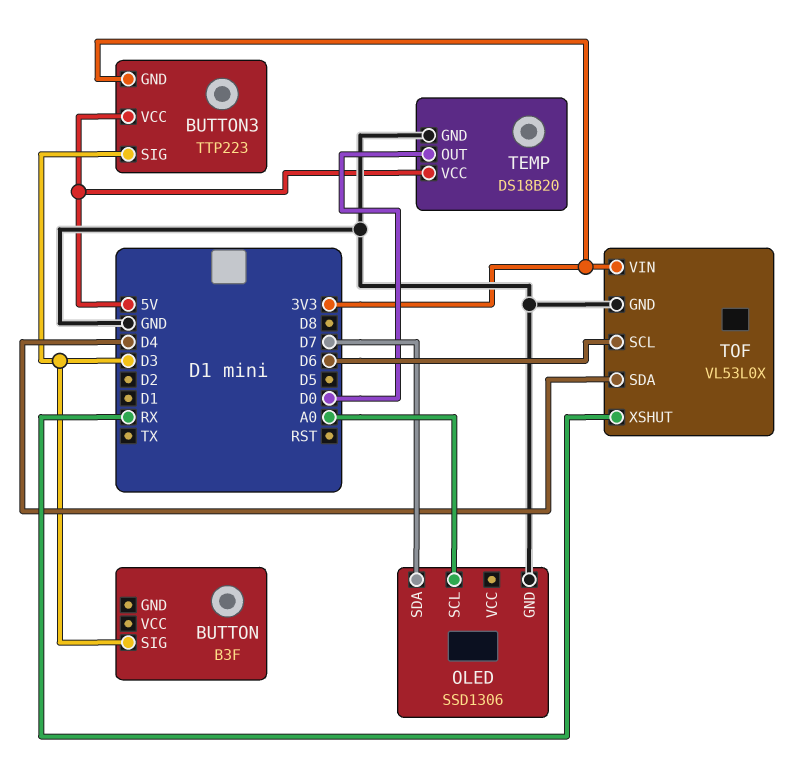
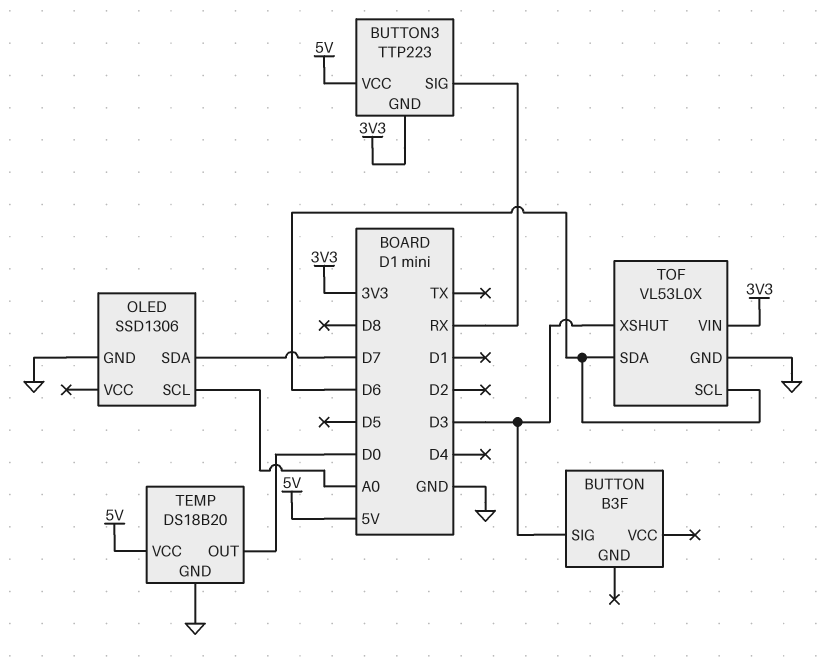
BUTTON3 pin SIG: D3 -> RX
TOF pin SDA: D4 -> D6
TOF pin XSHUT: RX -> D3

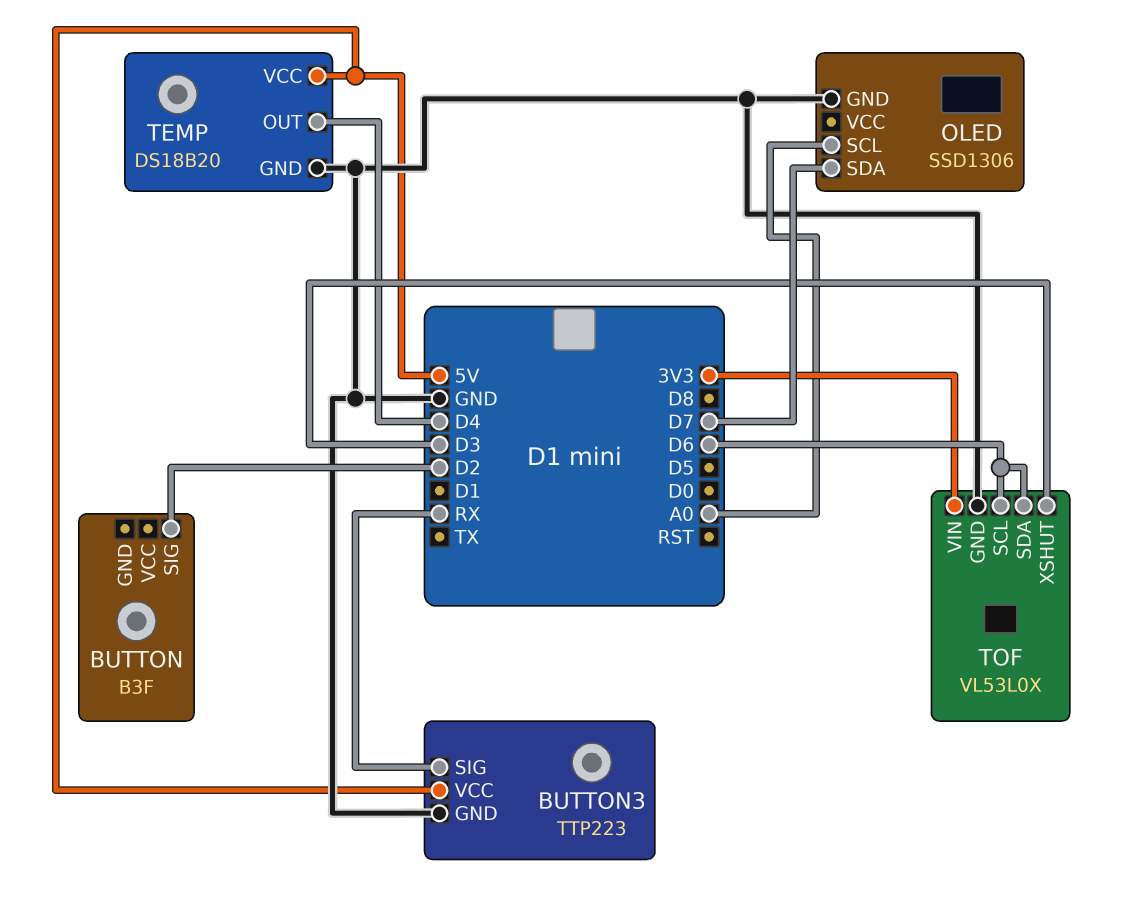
BUTTON pin SIG: D3 -> D2
BUTTON3 pin GND: 3V3 -> GND
TEMP pin OUT: D0 -> D4

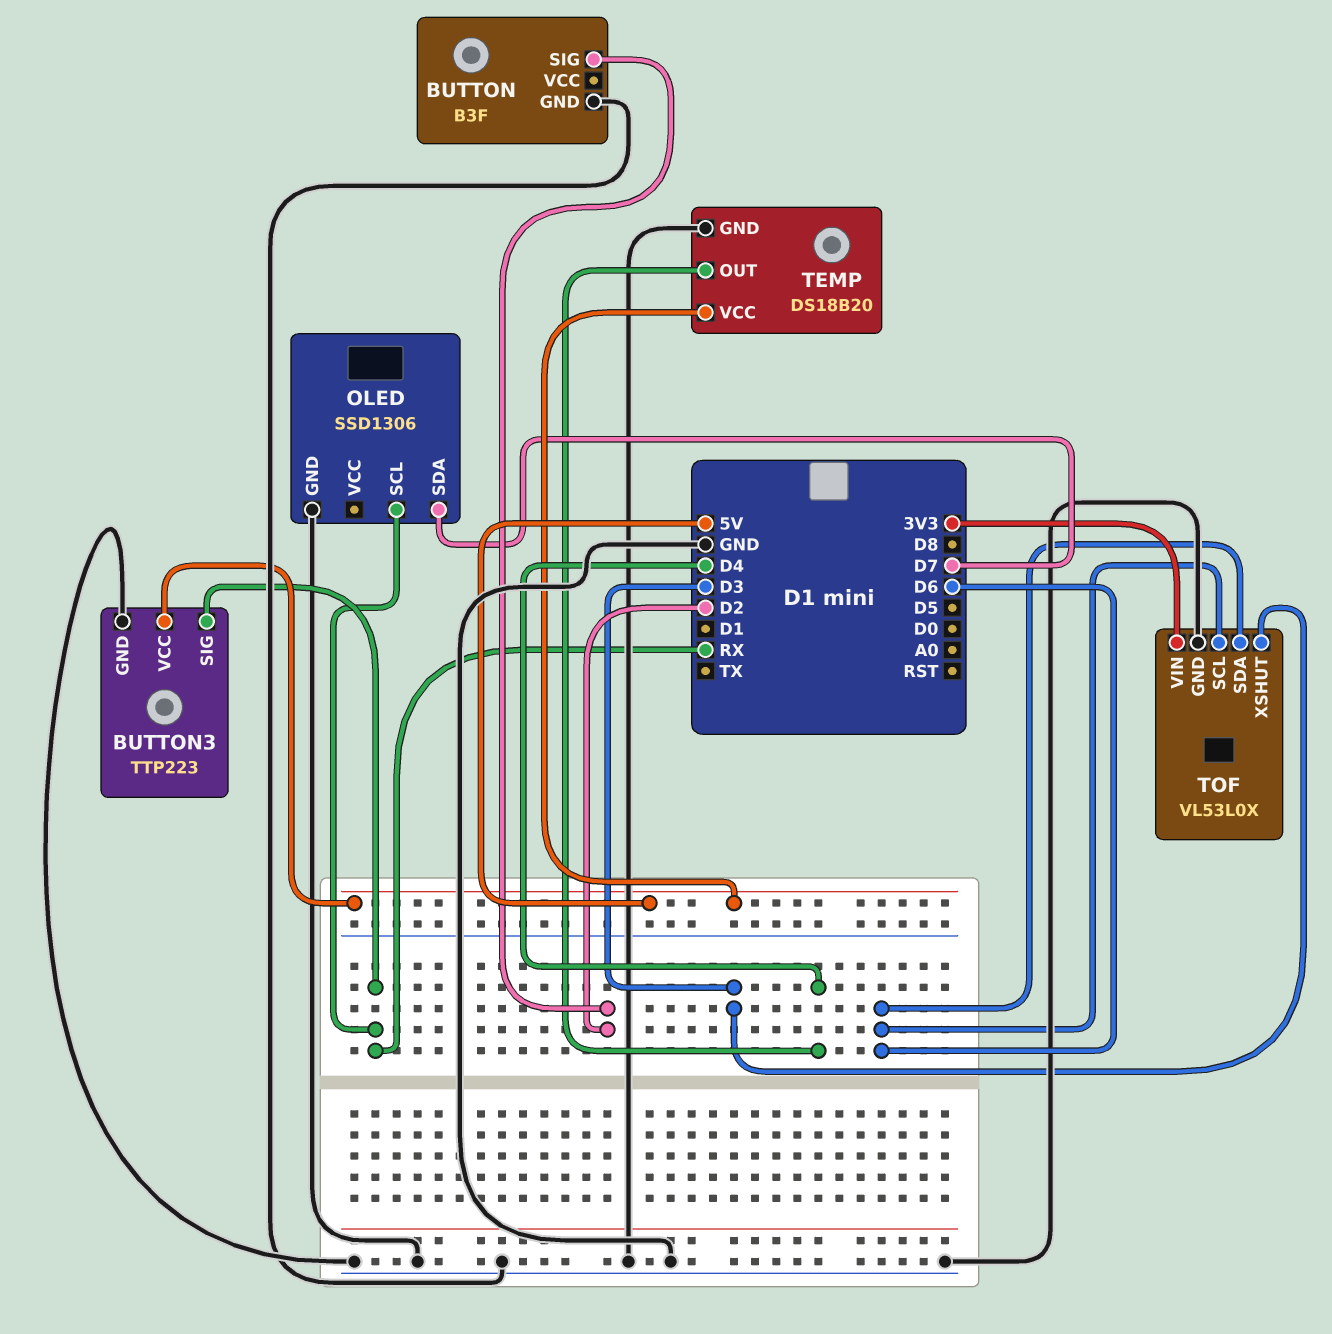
BUTTON pin GND: none -> GND
OLED pin SCL: A0 -> RX

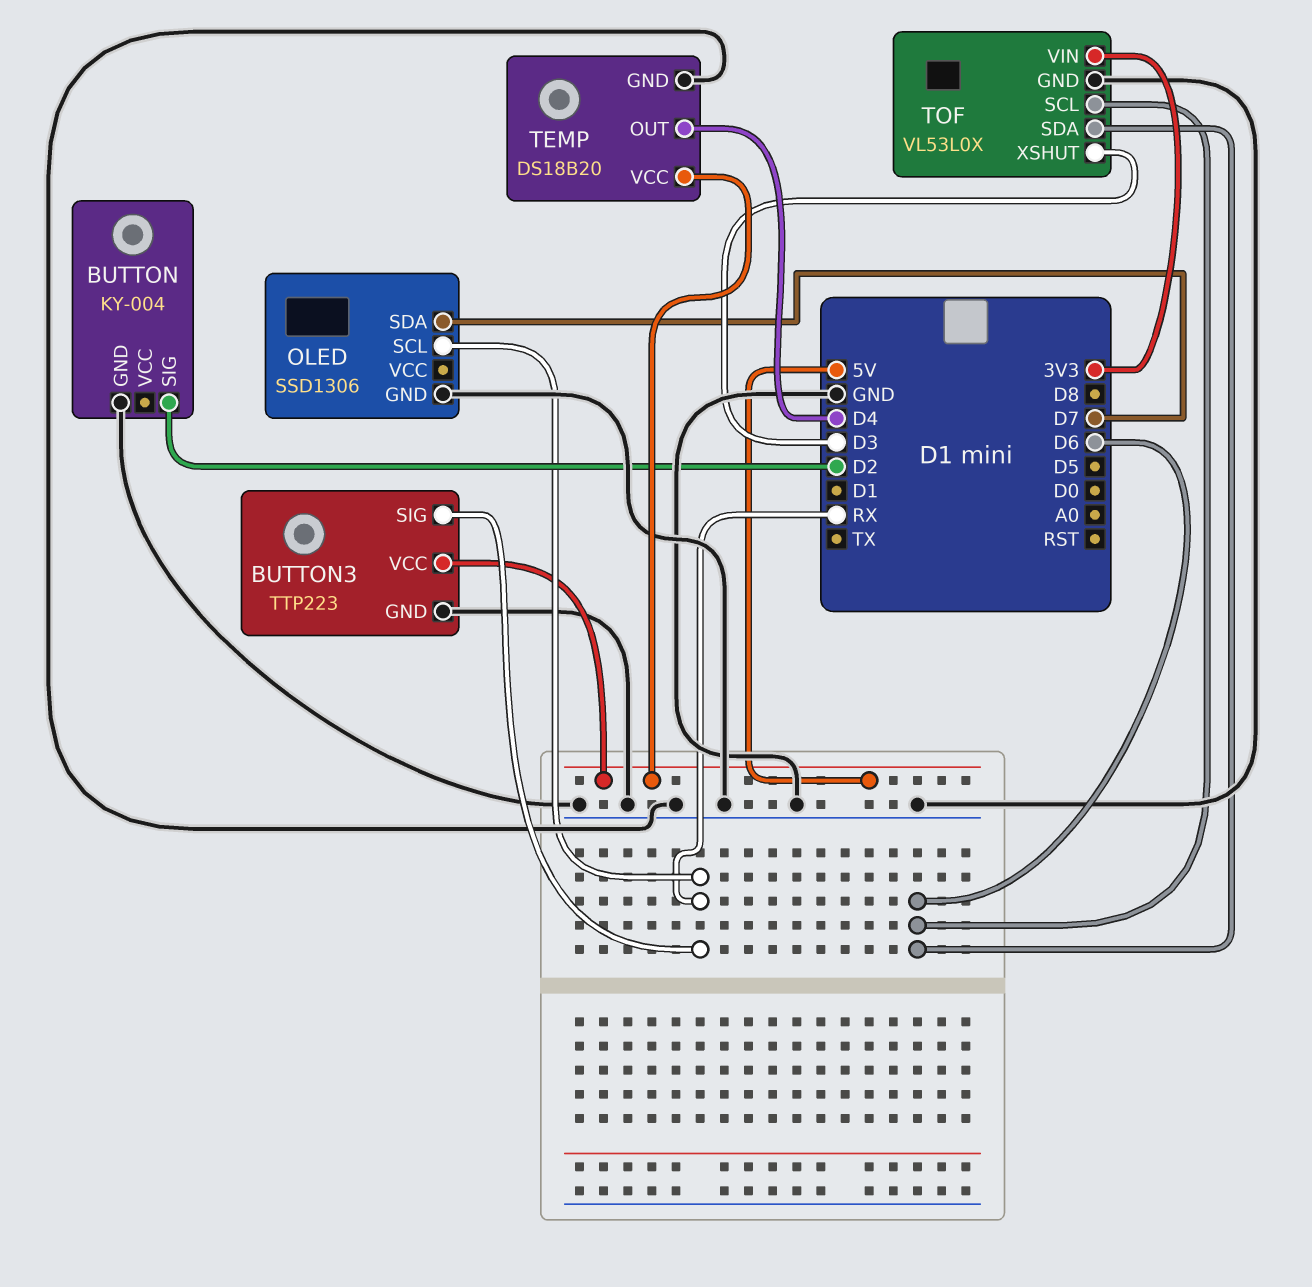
BUTTON: B3F -> KY-004

